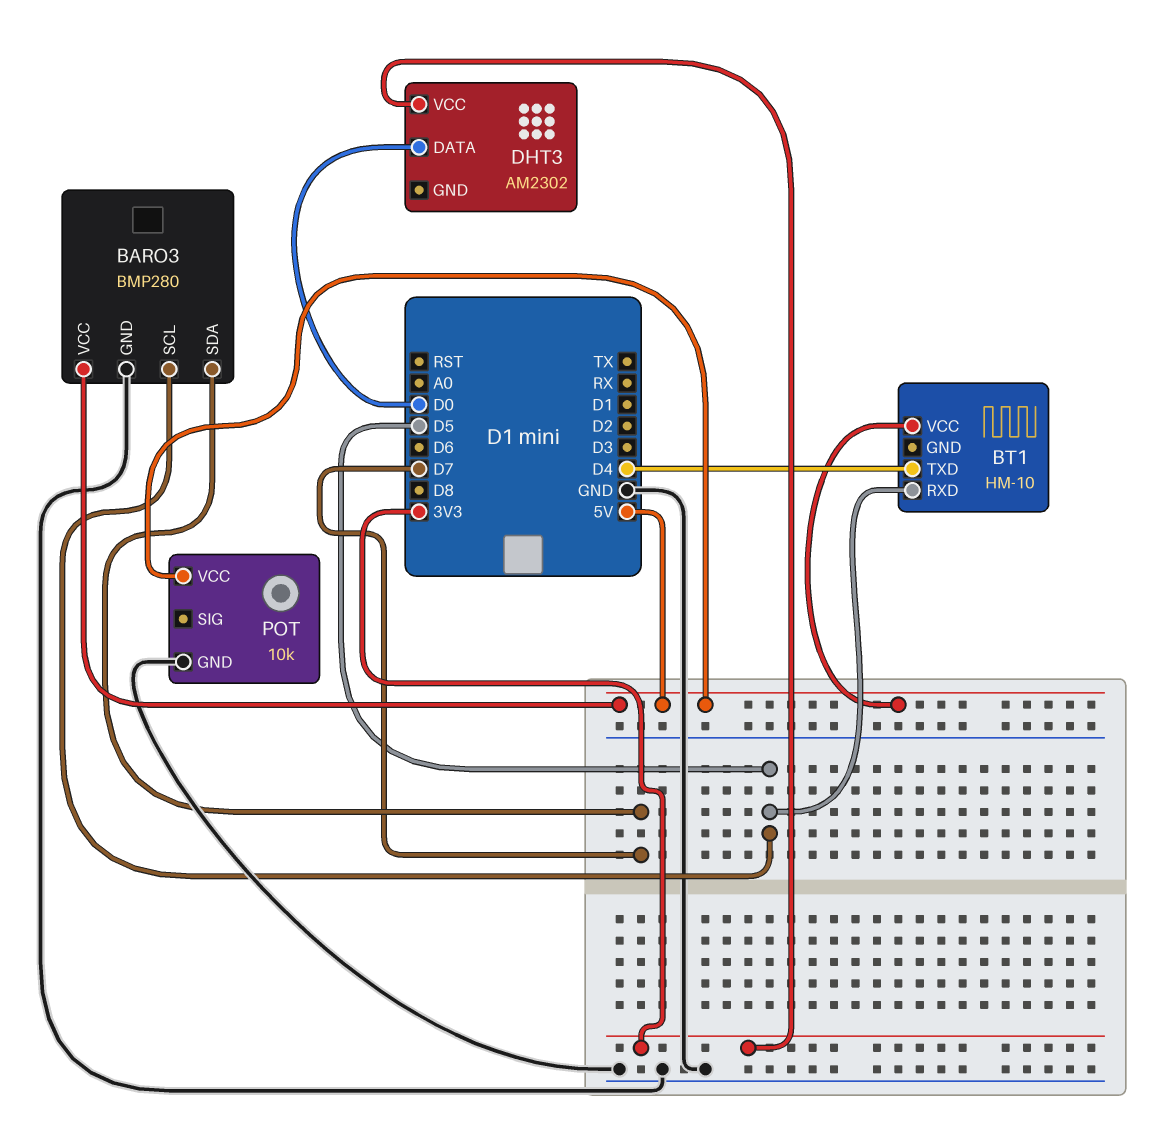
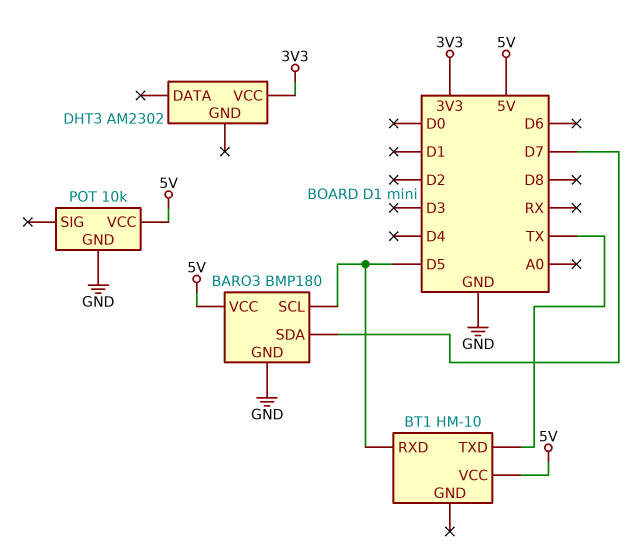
BARO3: BMP280 -> BMP180
BT1 pin TXD: D4 -> TX
DHT3 pin DATA: D0 -> none

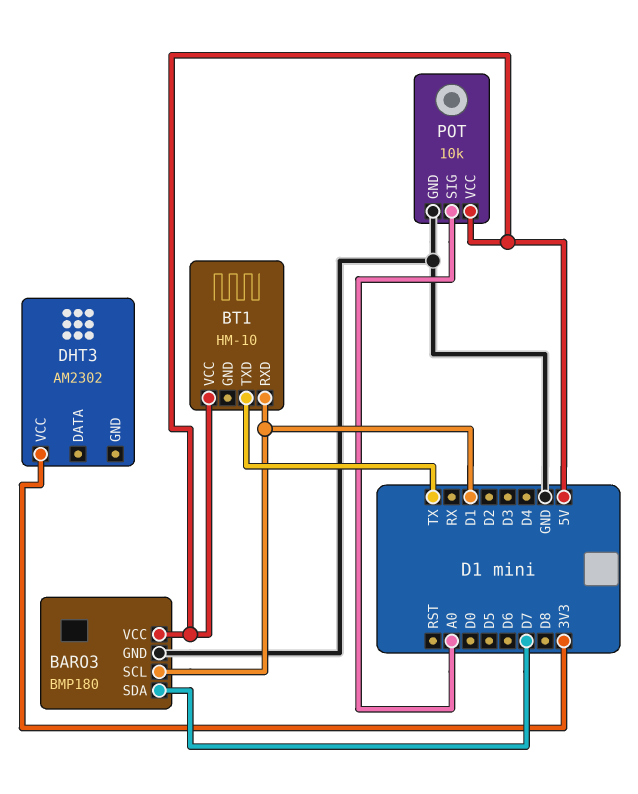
BARO3 pin SCL: D5 -> D1
BT1 pin RXD: D5 -> D1
POT pin SIG: none -> A0

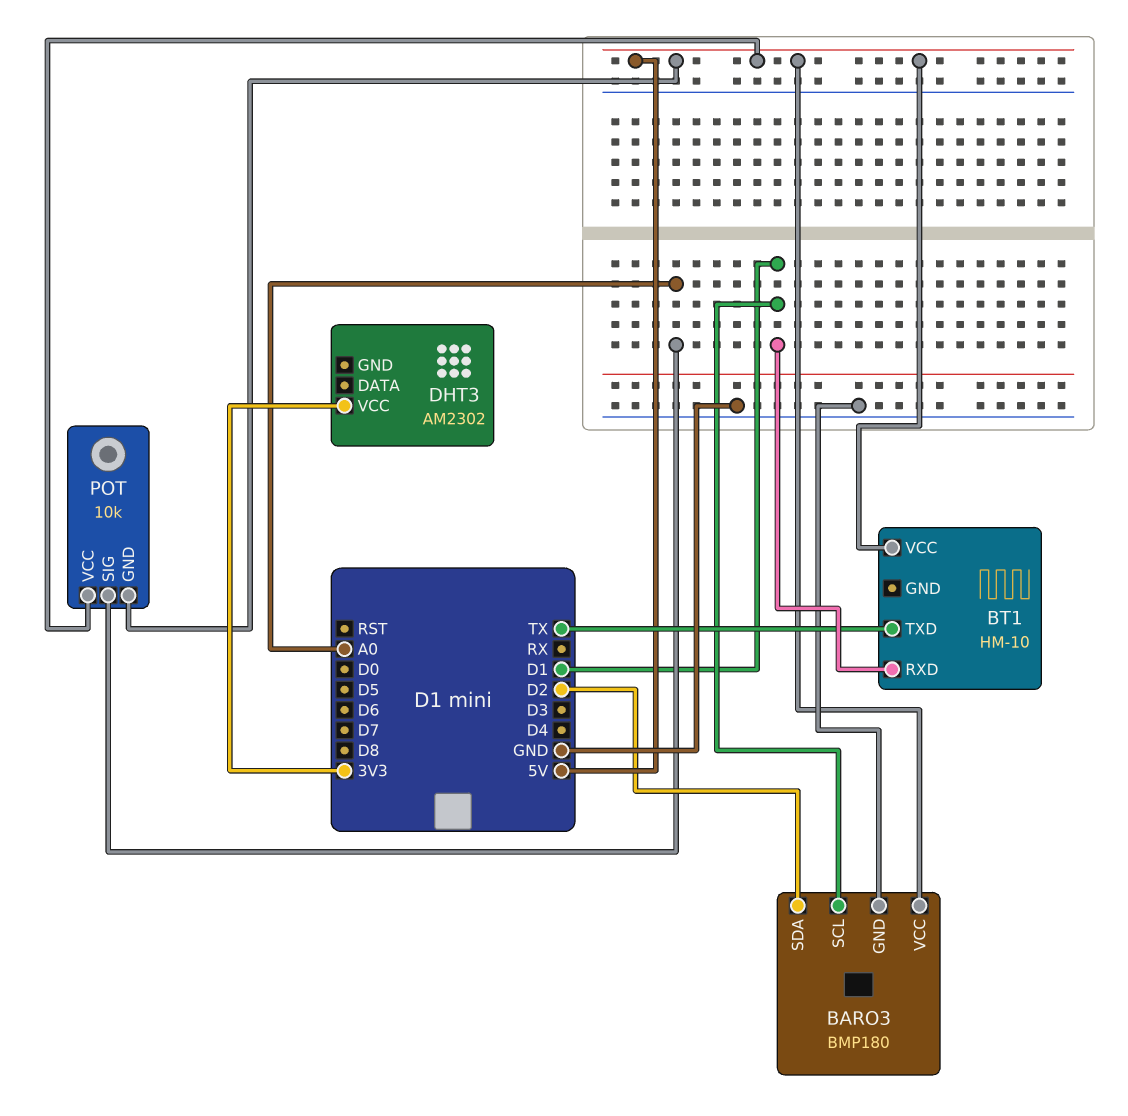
BARO3 pin SDA: D7 -> D2
POT pin GND: GND -> 5V

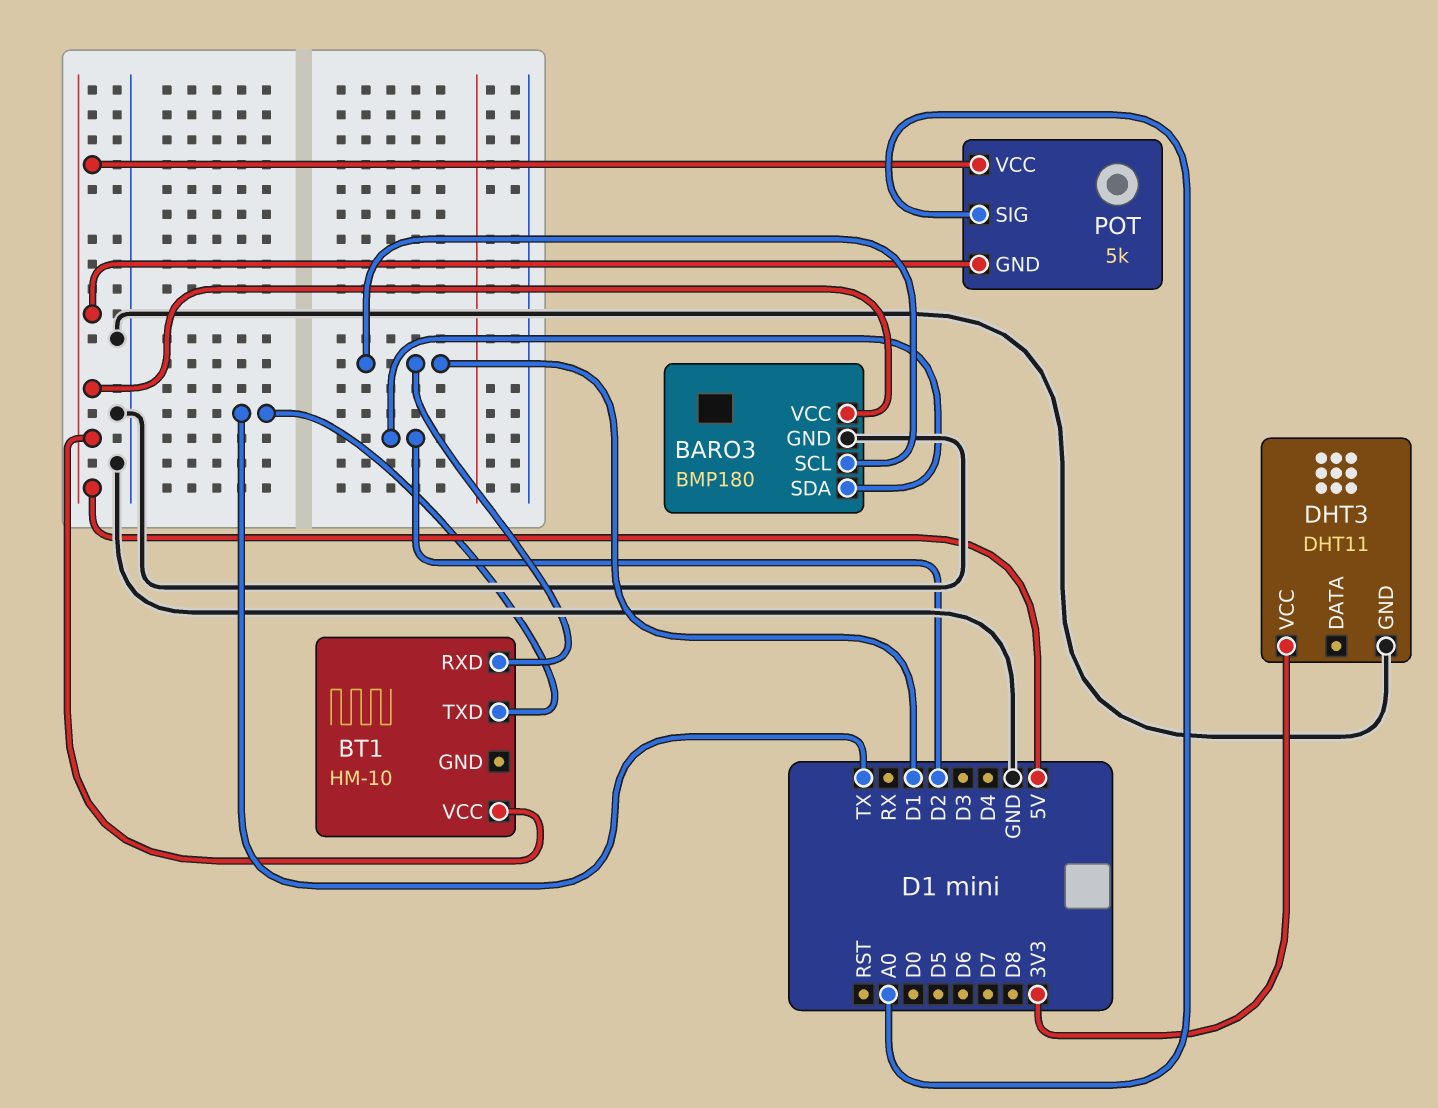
DHT3: AM2302 -> DHT11
DHT3 pin GND: none -> GND
POT: 10k -> 5k

